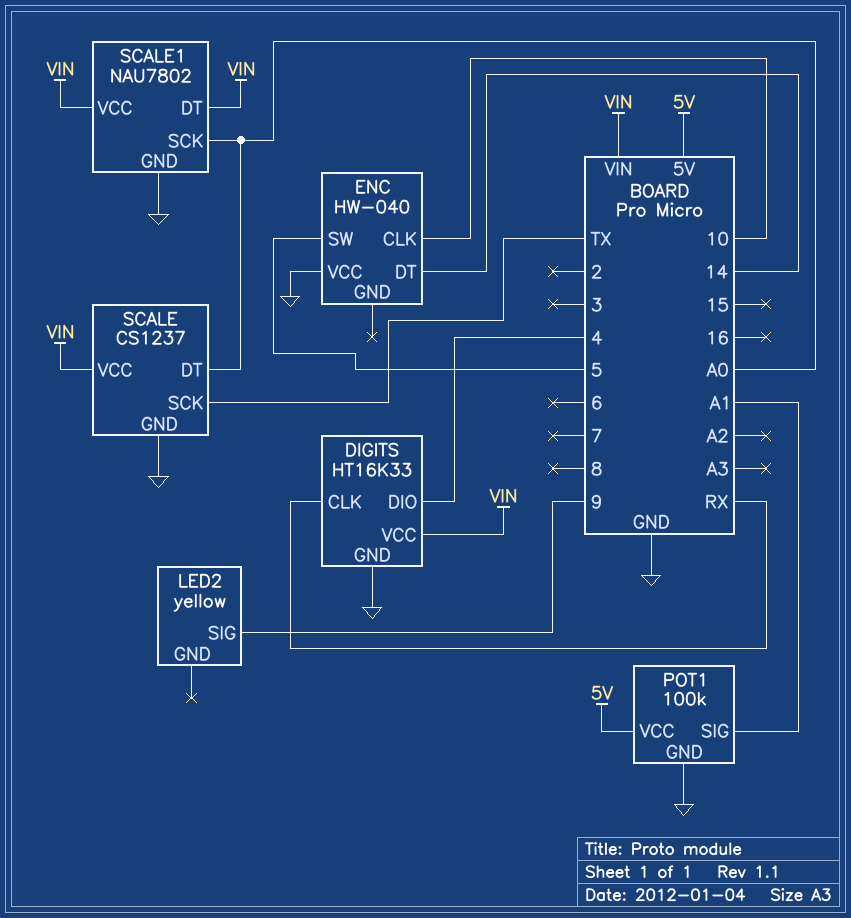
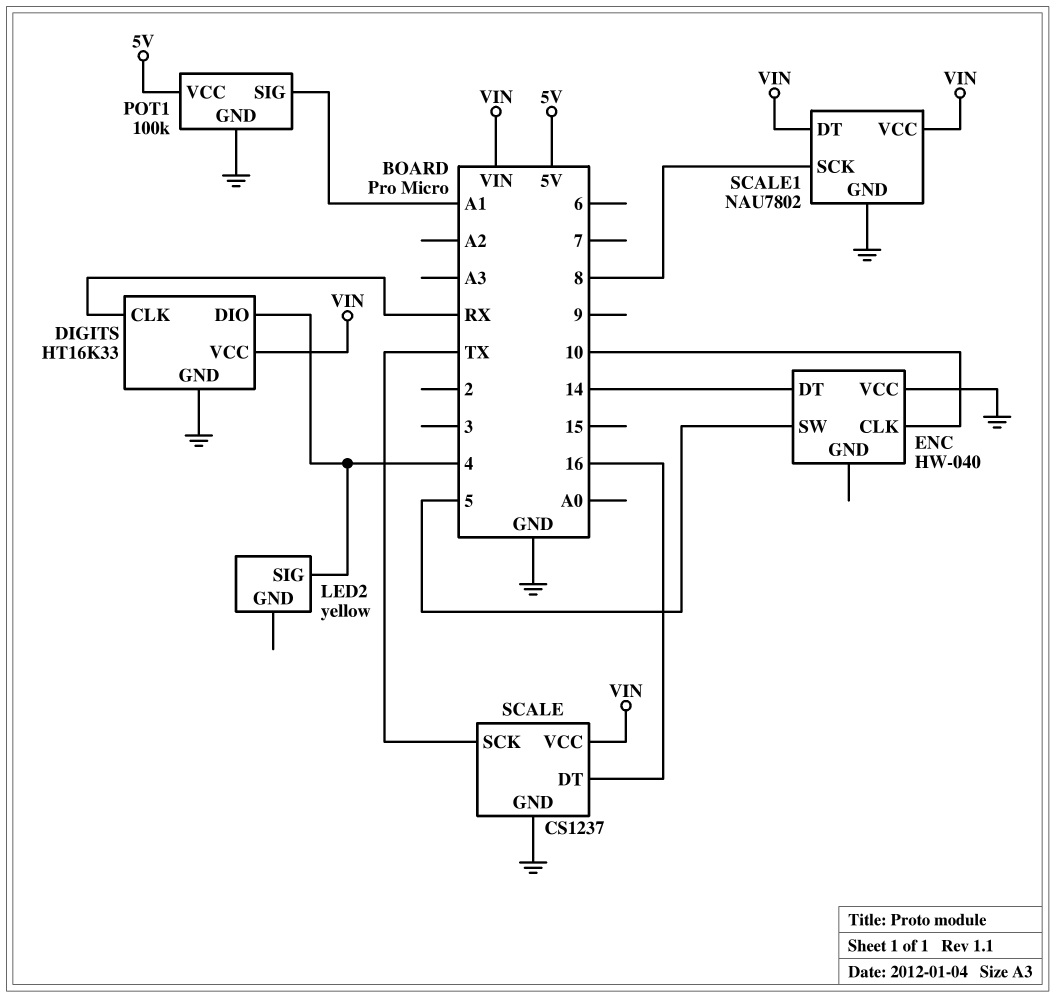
LED2 pin SIG: 9 -> 4
SCALE pin DT: A0 -> 16
SCALE1 pin SCK: A0 -> 8

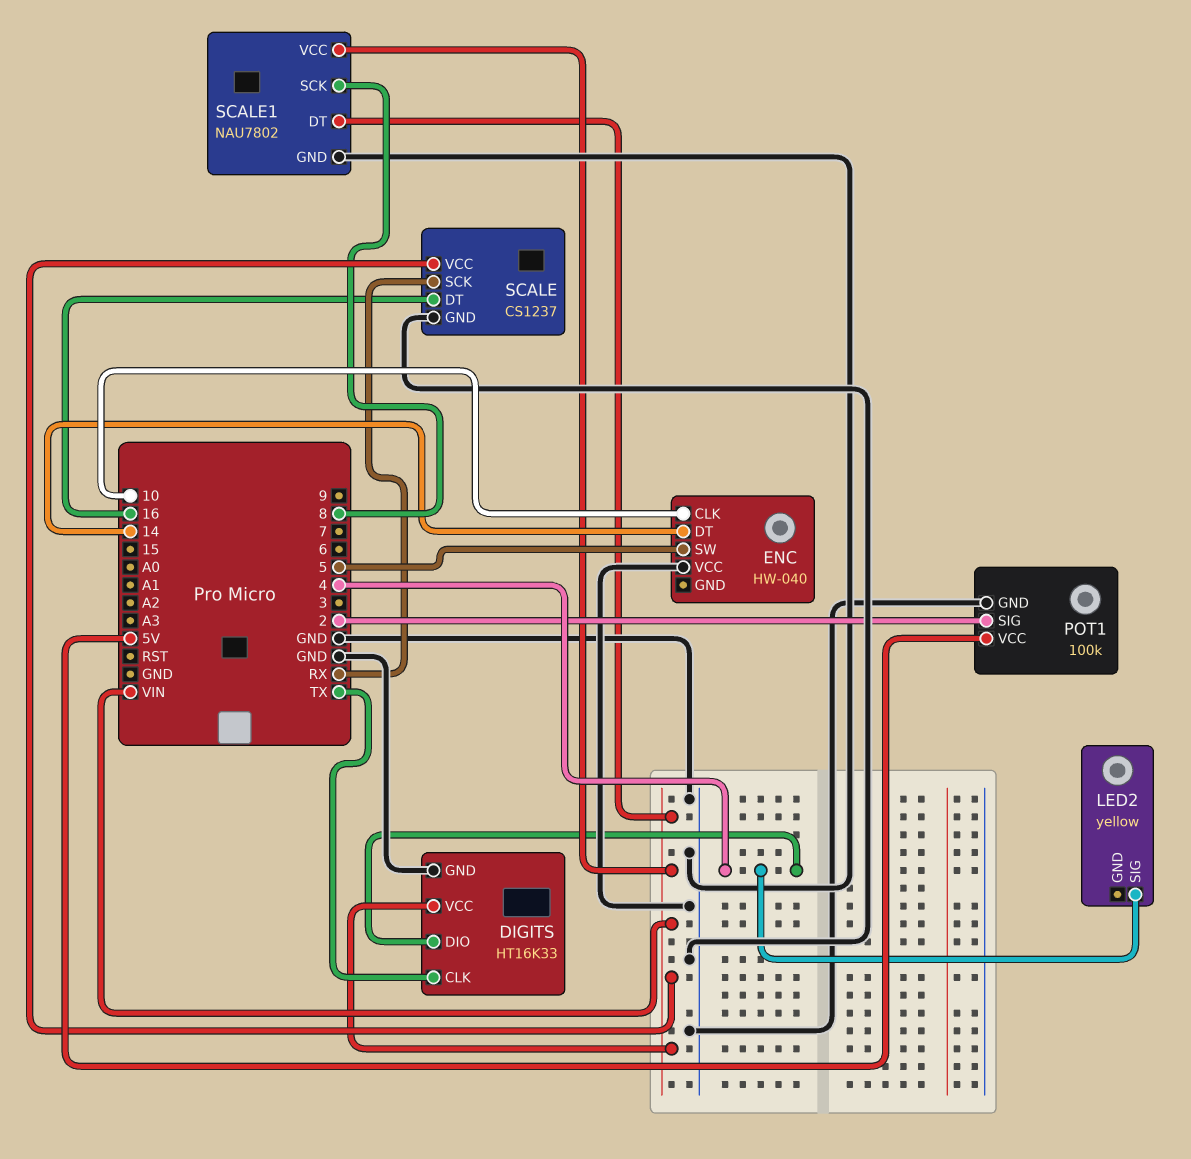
DIGITS pin CLK: RX -> TX
POT1 pin SIG: A1 -> 2
SCALE pin SCK: TX -> RX

